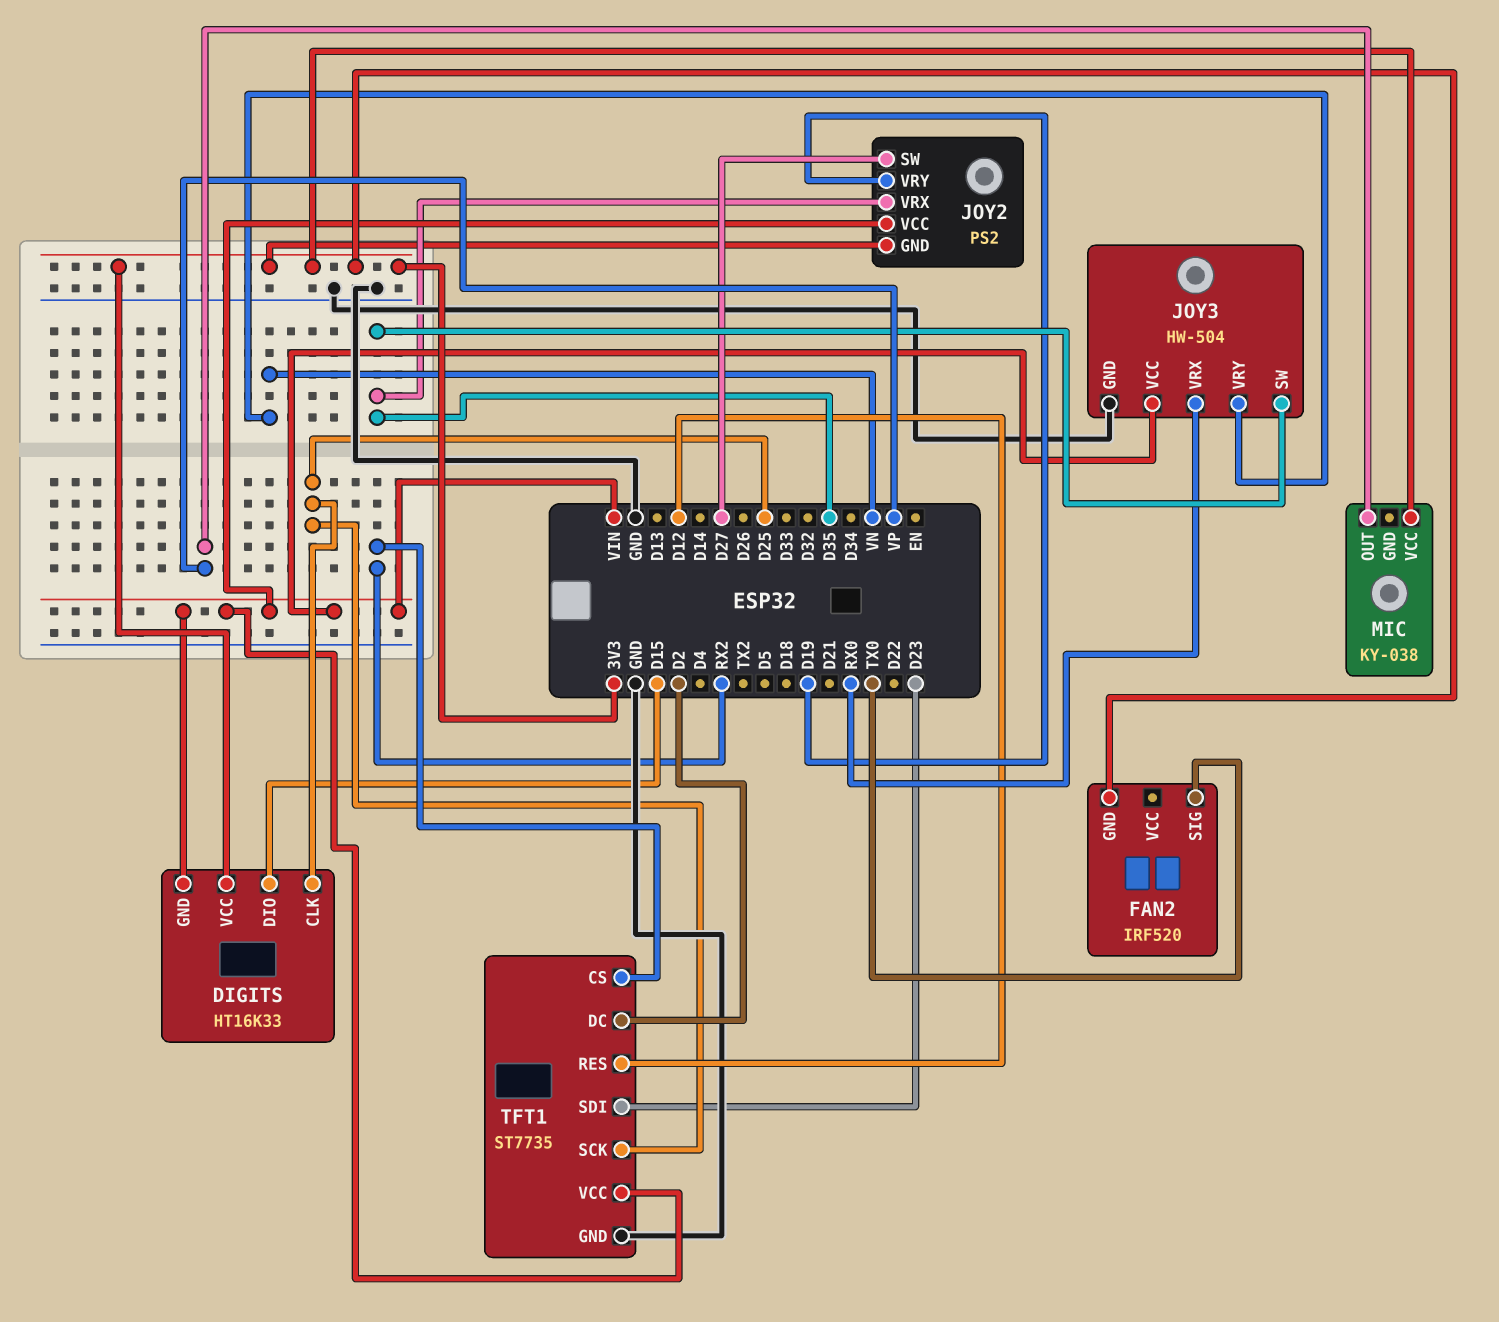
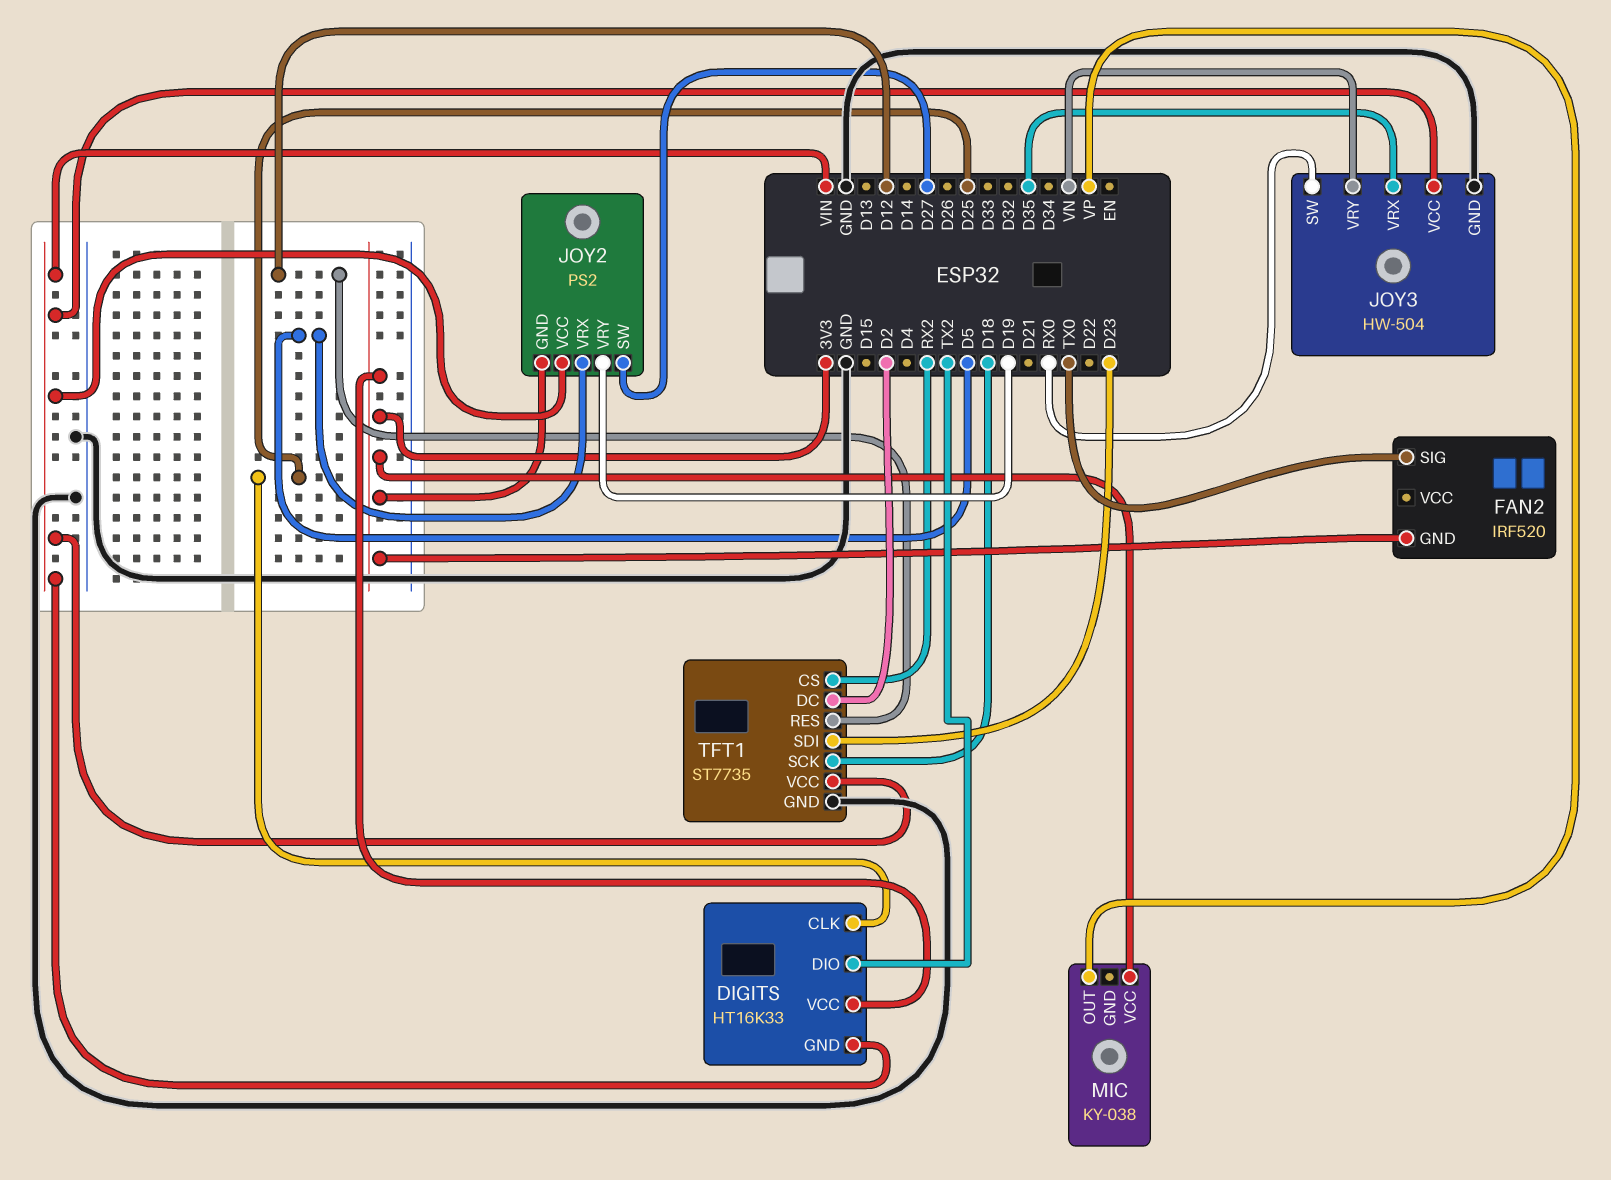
DIGITS pin DIO: D15 -> TX2
JOY2 pin VRX: D35 -> D5
JOY3 pin SW: D35 -> RX0
JOY3 pin VRX: RX0 -> D35
TFT1 pin SCK: D25 -> D18

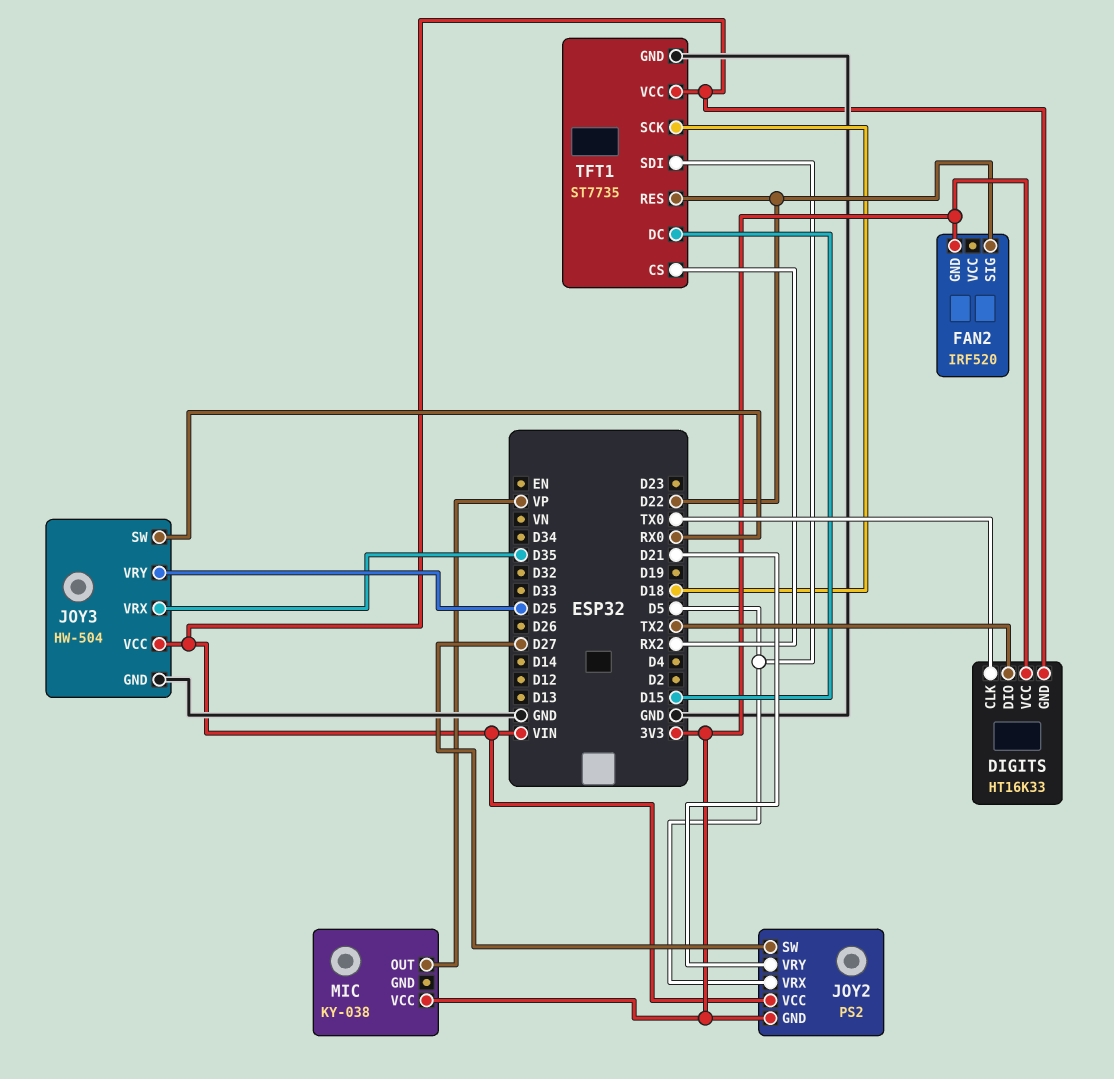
DIGITS pin CLK: D25 -> TX0
FAN2 pin SIG: TX0 -> D22
JOY2 pin VRY: D19 -> D21
JOY3 pin VRY: VN -> D25
TFT1 pin DC: D2 -> D15
TFT1 pin RES: D12 -> D22
TFT1 pin SDI: D23 -> D5

